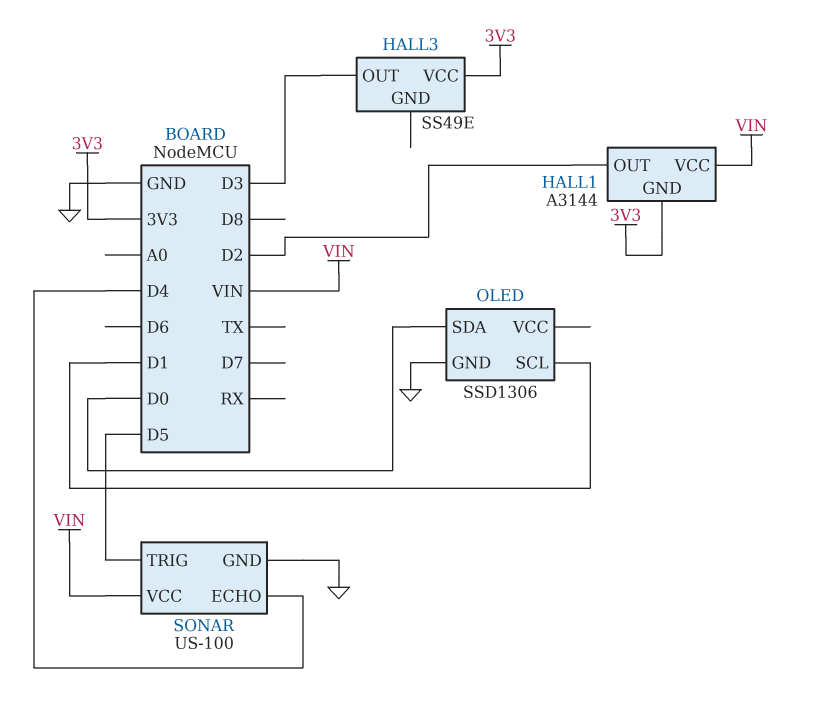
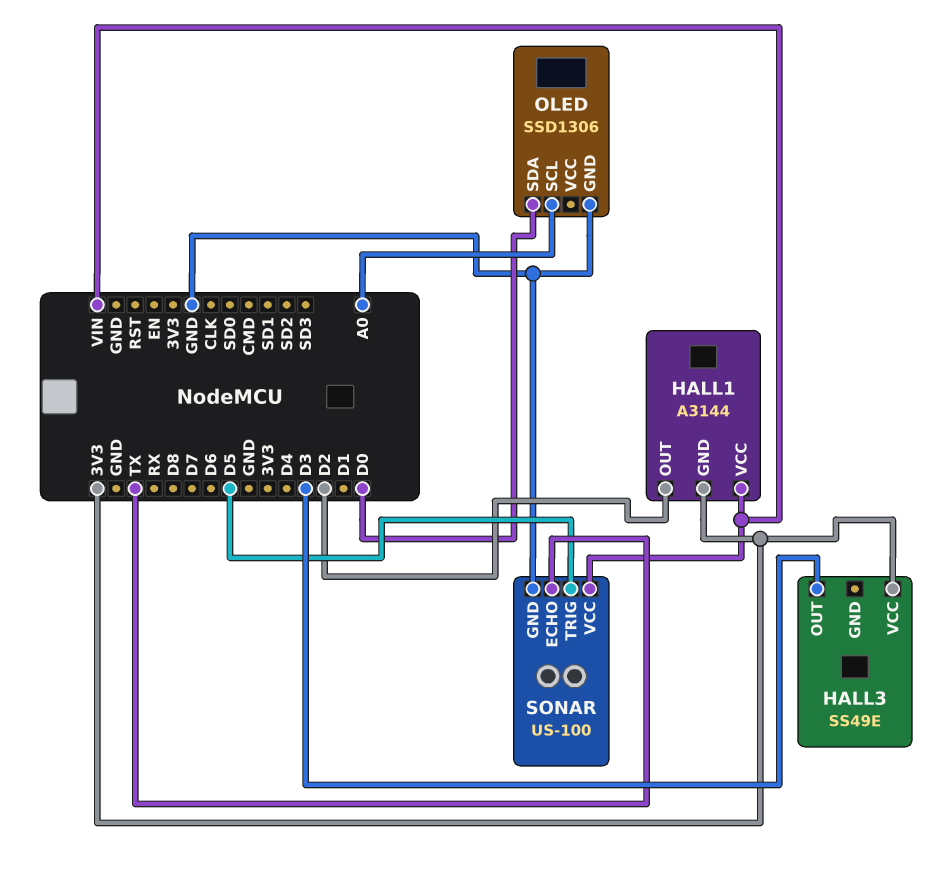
OLED pin SCL: D1 -> A0
SONAR pin ECHO: D4 -> TX

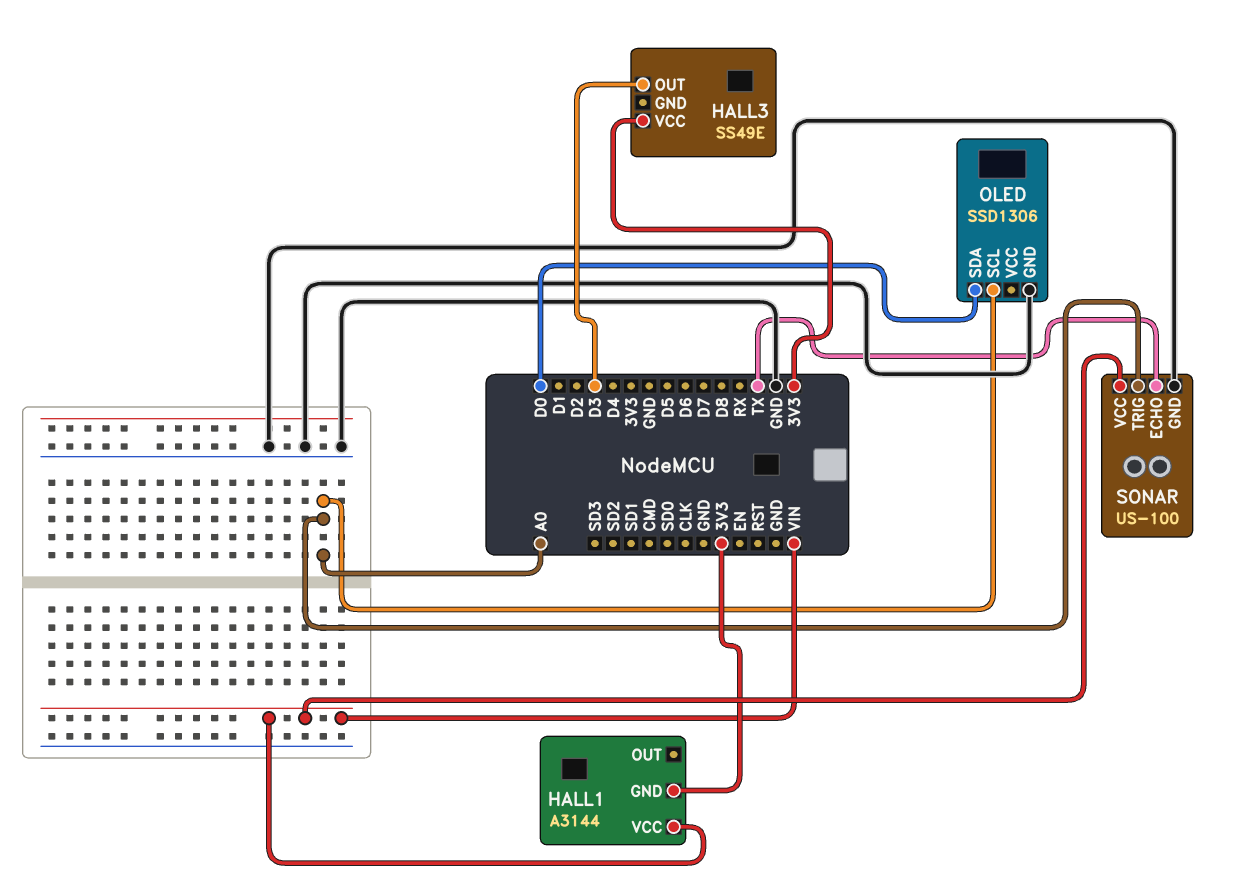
HALL1 pin OUT: D2 -> none
SONAR pin TRIG: D5 -> A0

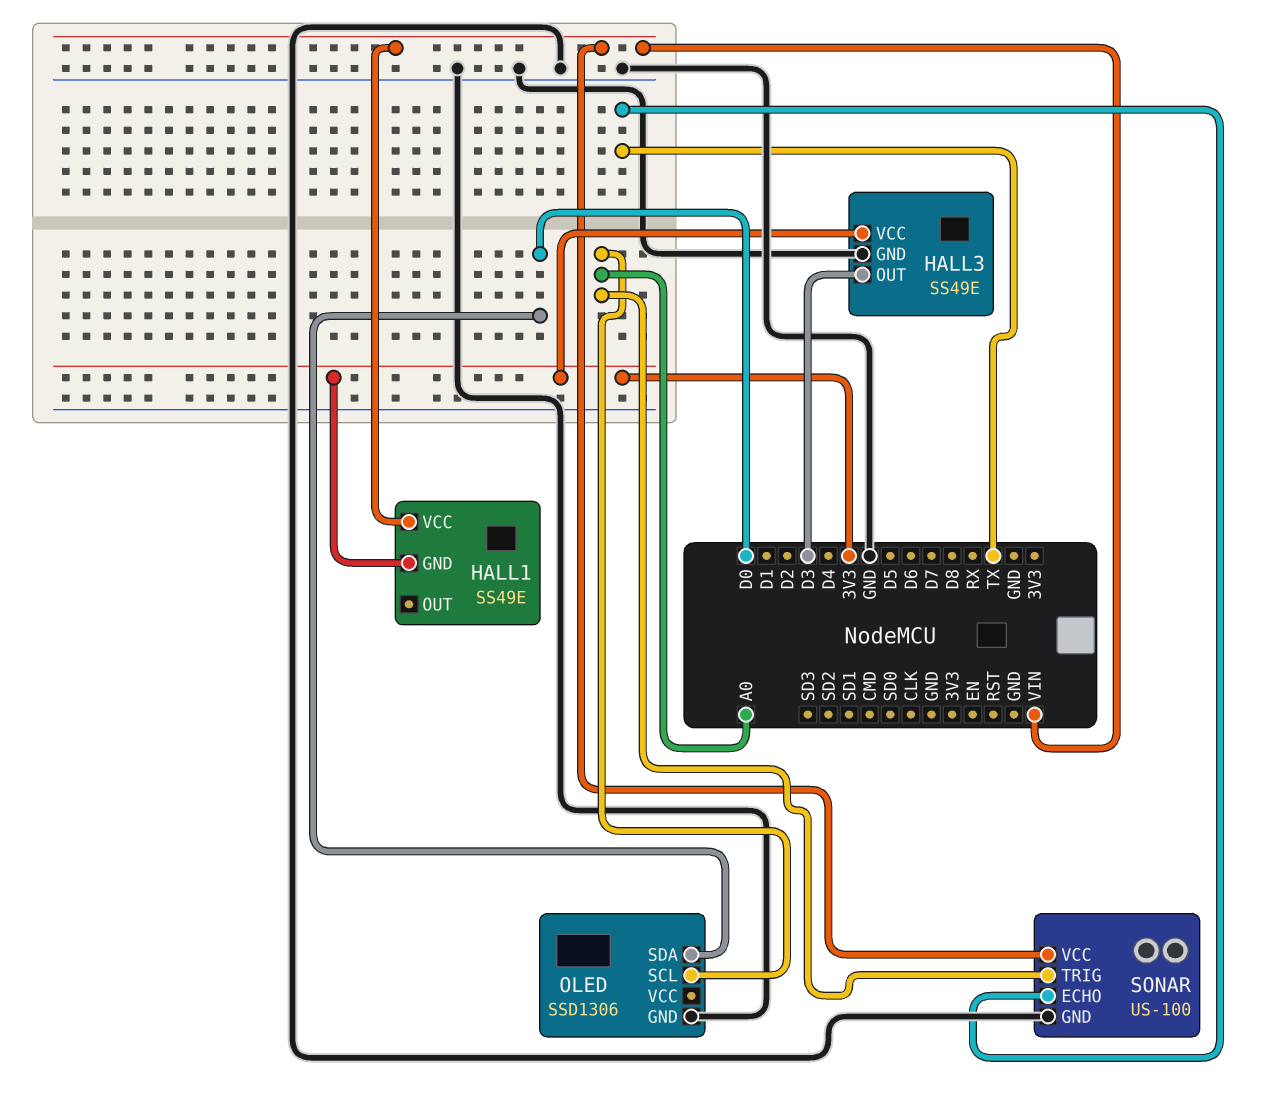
HALL1: A3144 -> SS49E
HALL3 pin GND: none -> GND

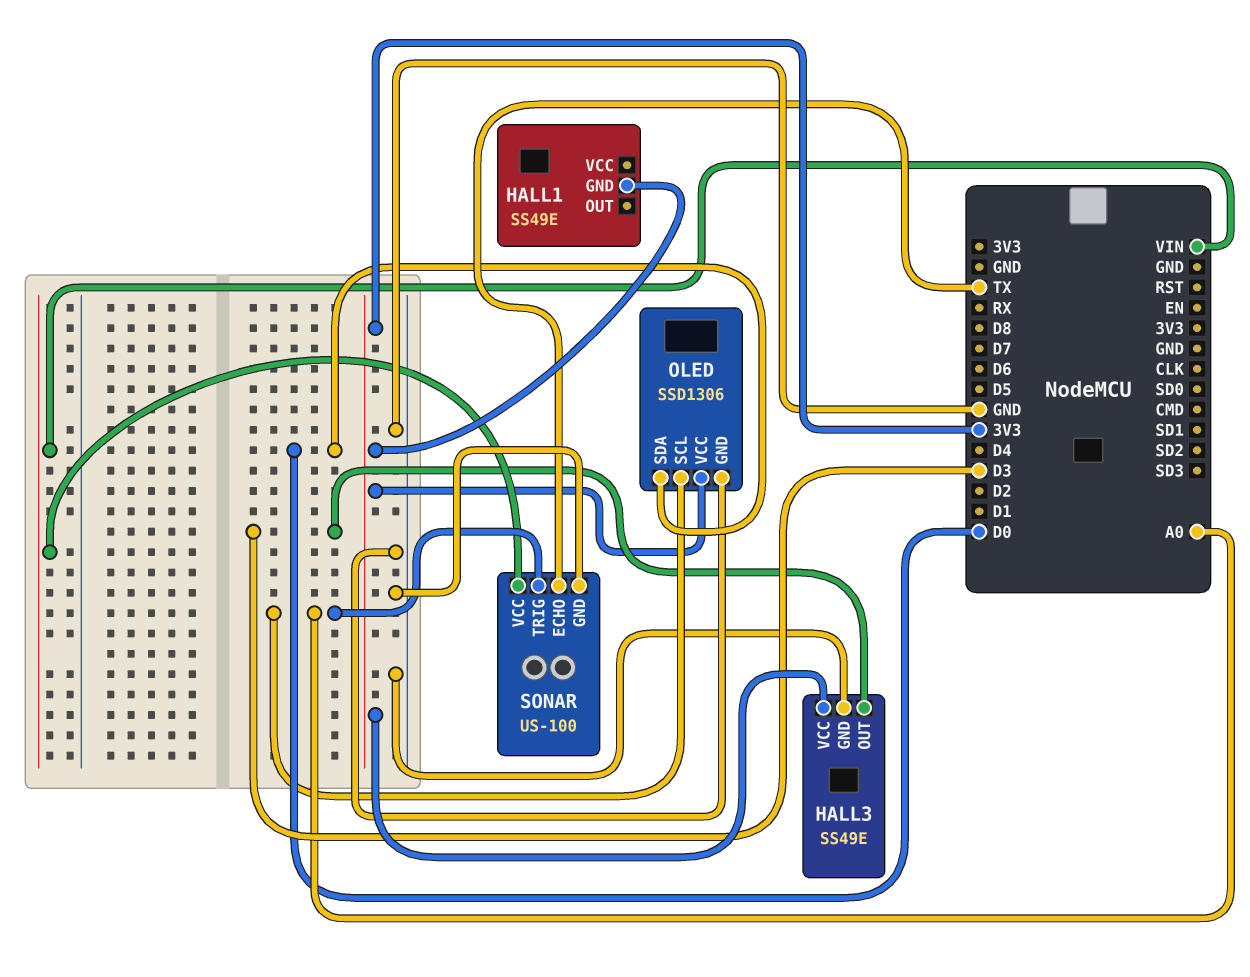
HALL1 pin VCC: VIN -> none
OLED pin VCC: none -> 3V3

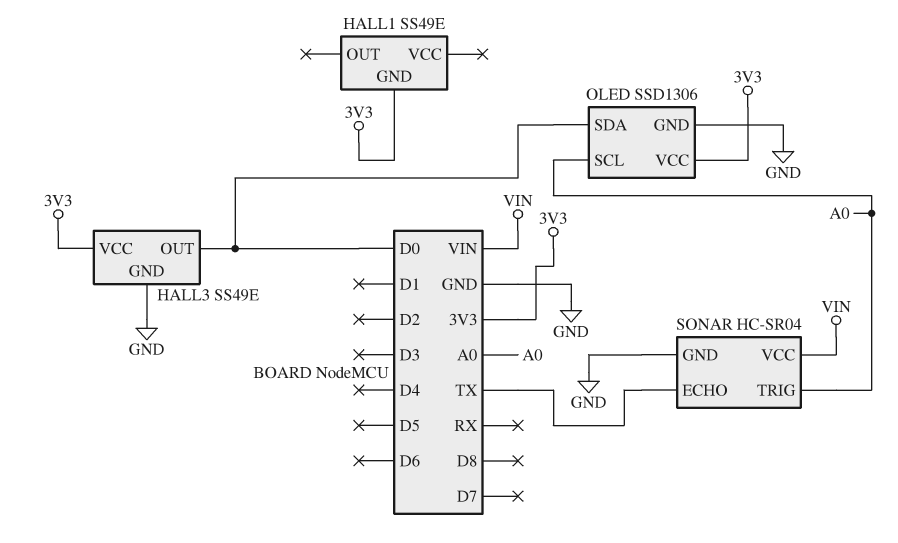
HALL3 pin OUT: D3 -> D0
SONAR: US-100 -> HC-SR04

